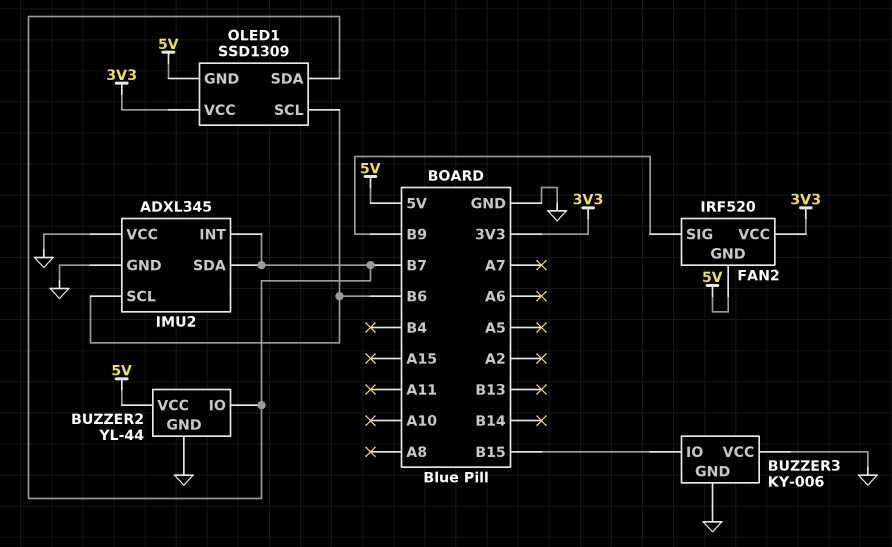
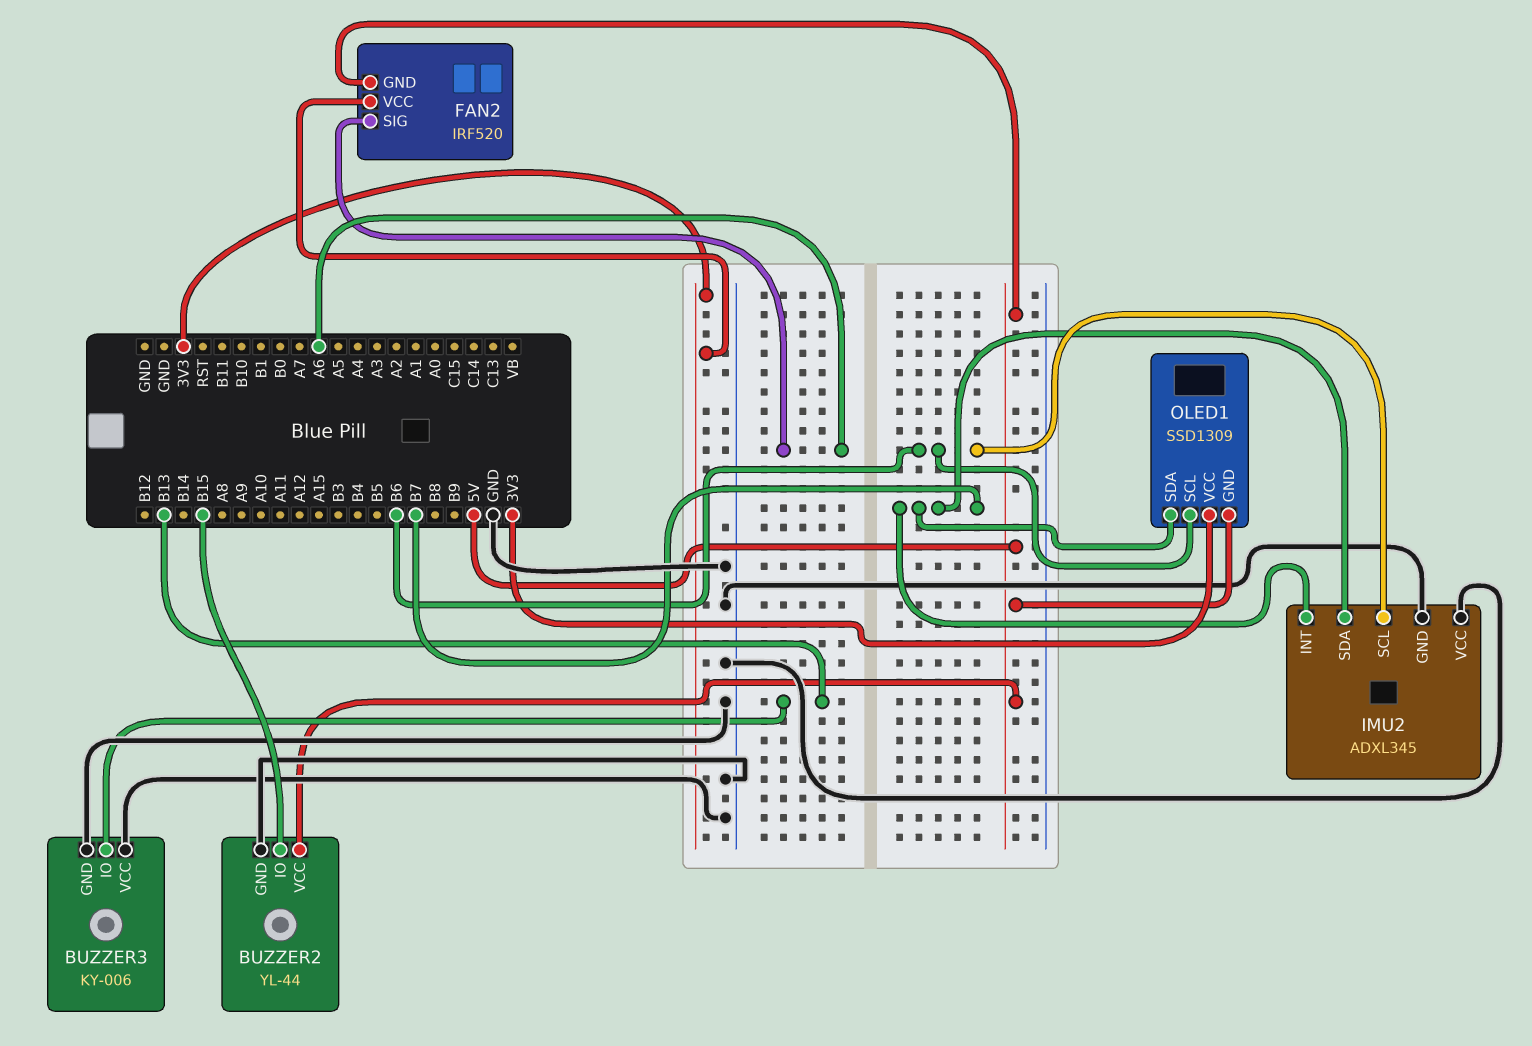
BUZZER2 pin IO: B7 -> B15
BUZZER3 pin IO: B15 -> B13
FAN2 pin SIG: B9 -> A6

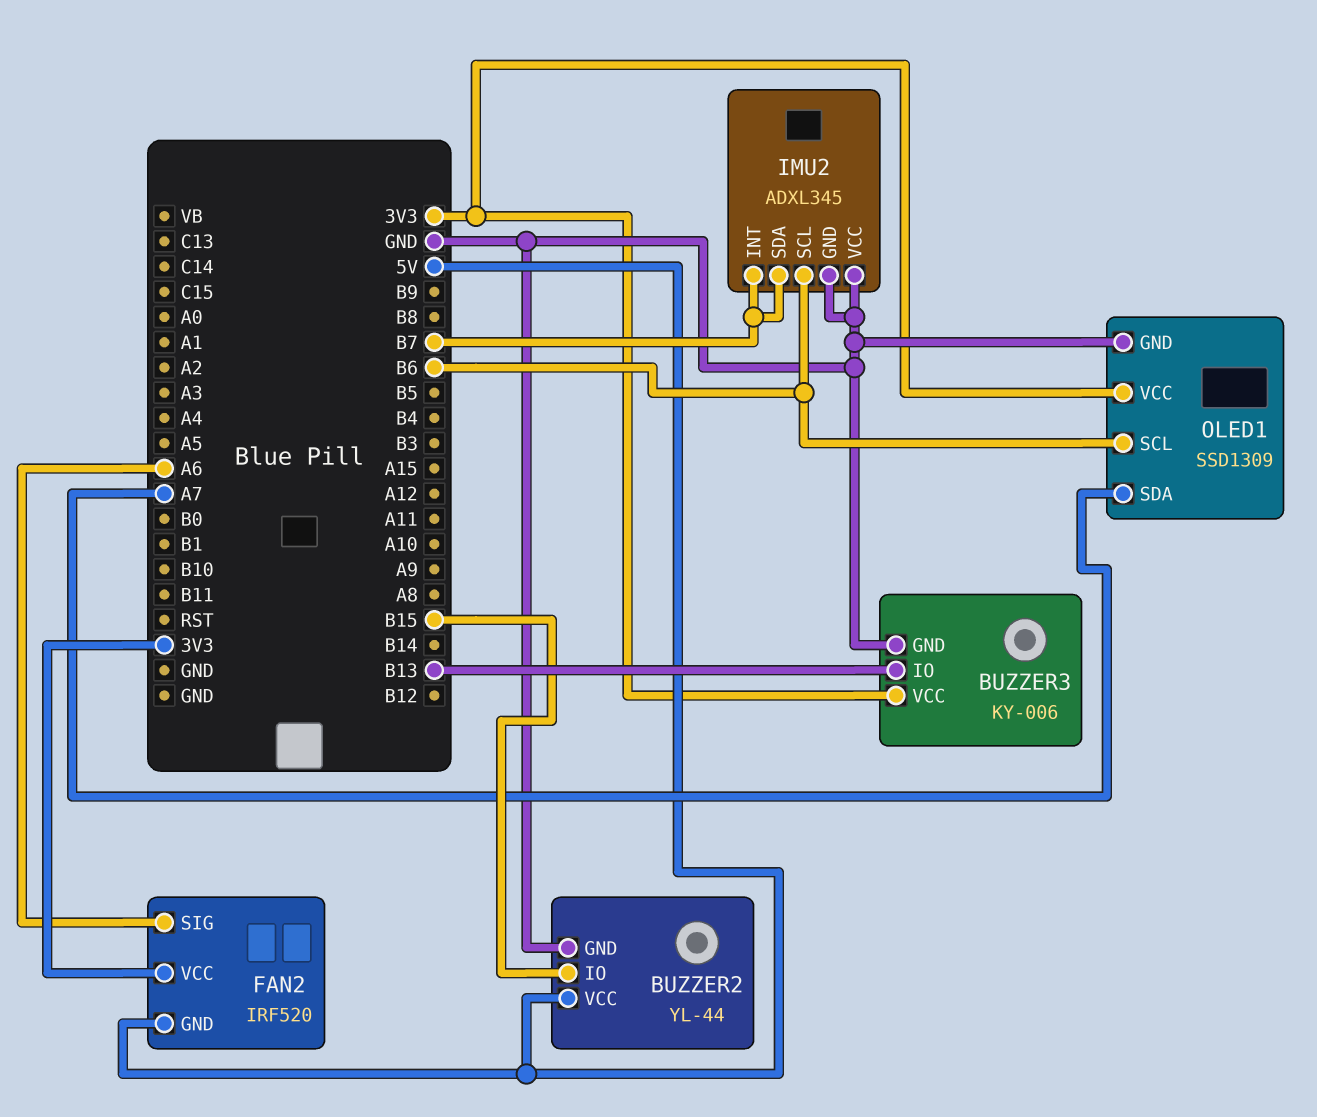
BUZZER3 pin VCC: GND -> 3V3
OLED1 pin GND: 5V -> GND
OLED1 pin SDA: B7 -> A7

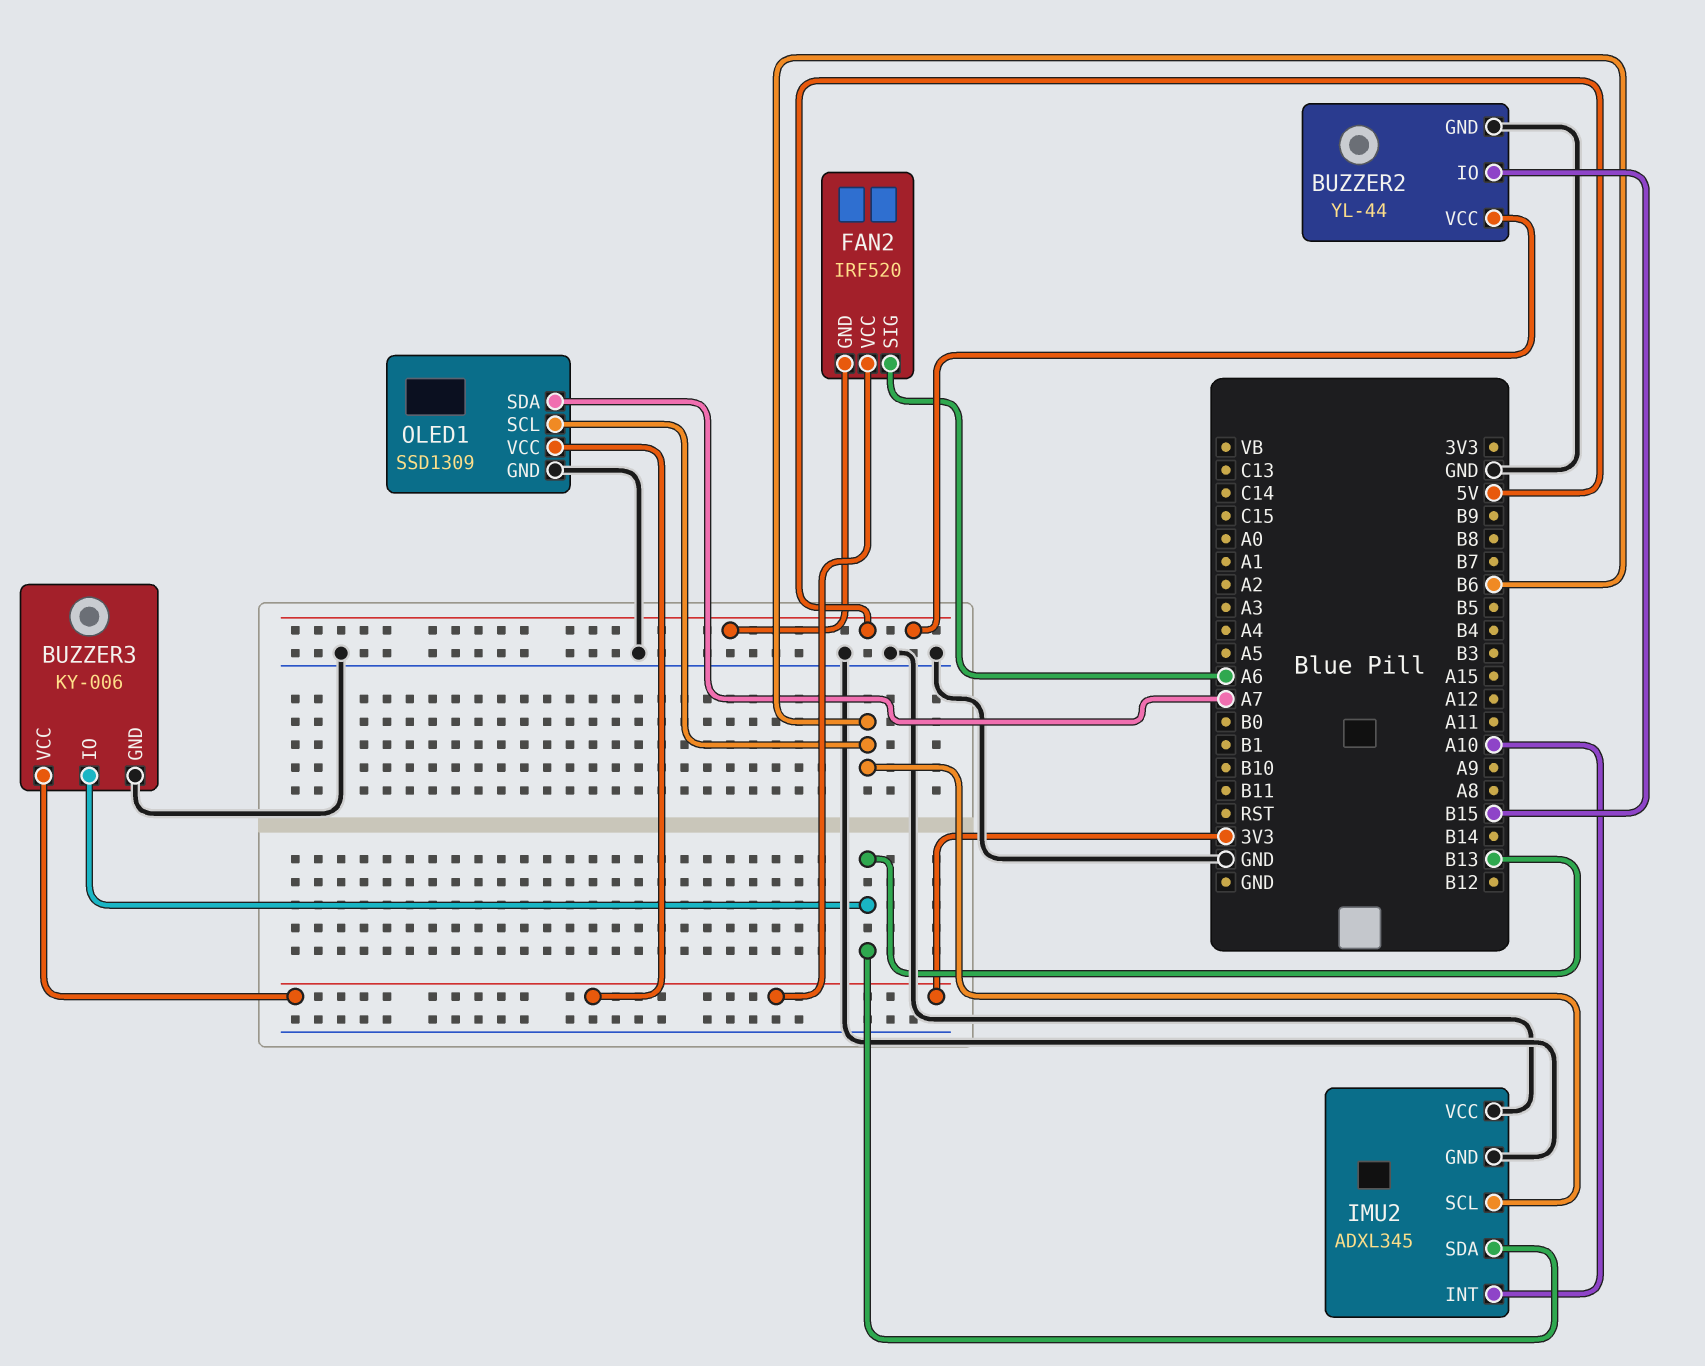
IMU2 pin INT: B7 -> A10
IMU2 pin SDA: B7 -> B13

